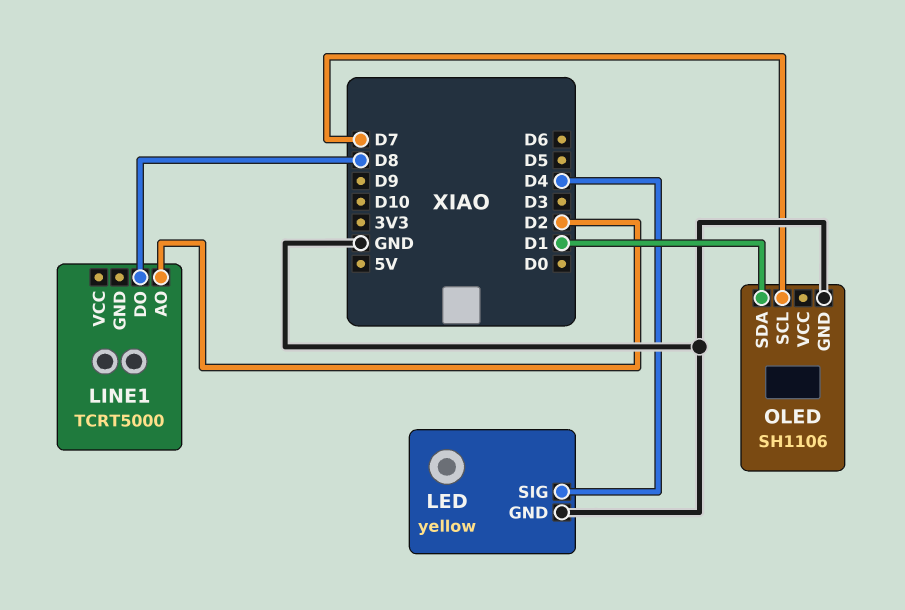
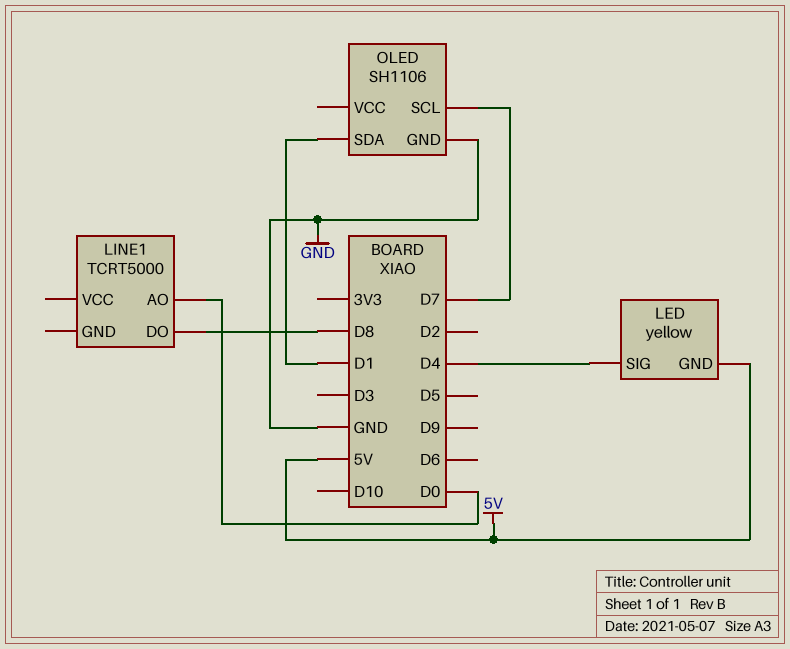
LED pin GND: GND -> 5V
LINE1 pin AO: D2 -> D0

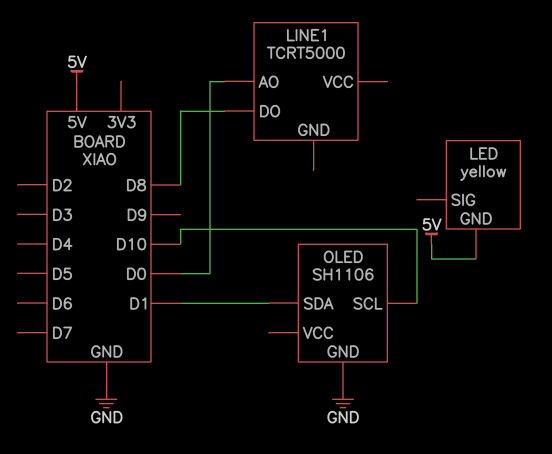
LED pin SIG: D4 -> none
OLED pin SCL: D7 -> D10

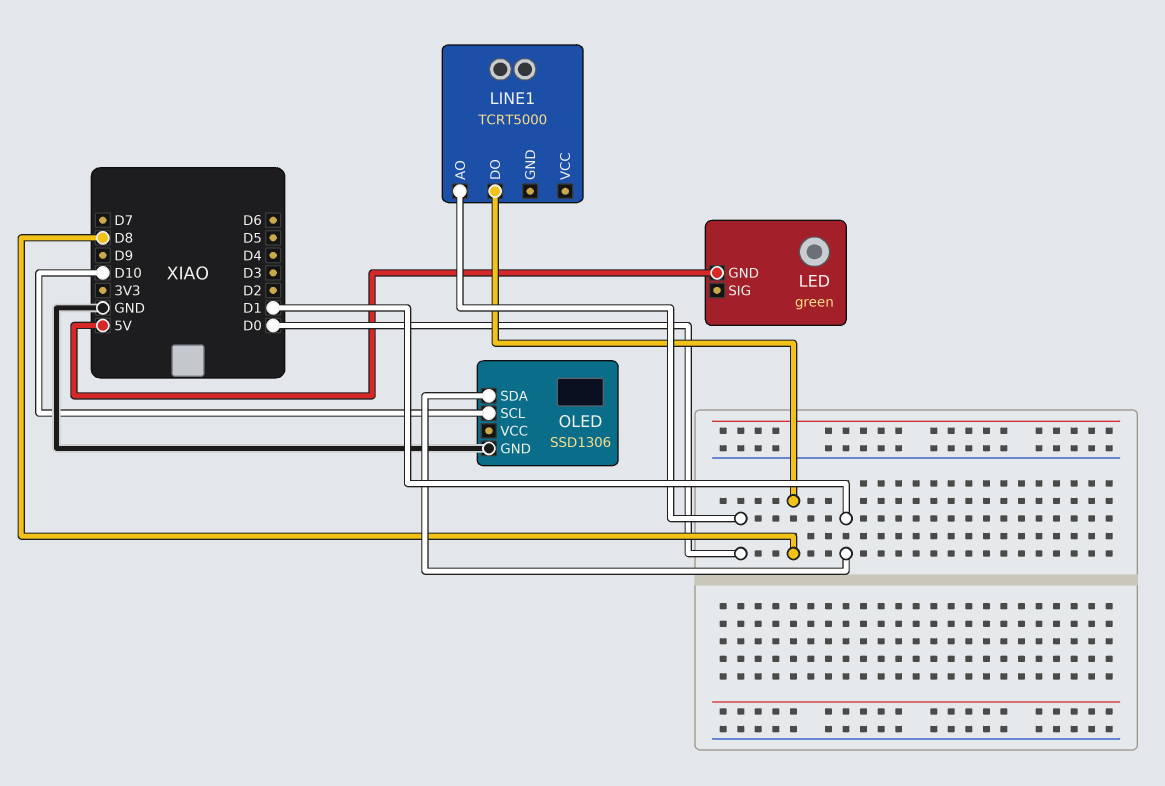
LED: yellow -> green
OLED: SH1106 -> SSD1306

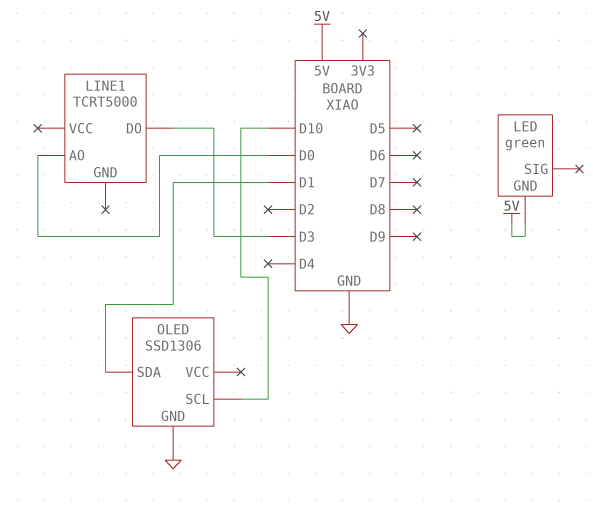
LINE1 pin DO: D8 -> D3

